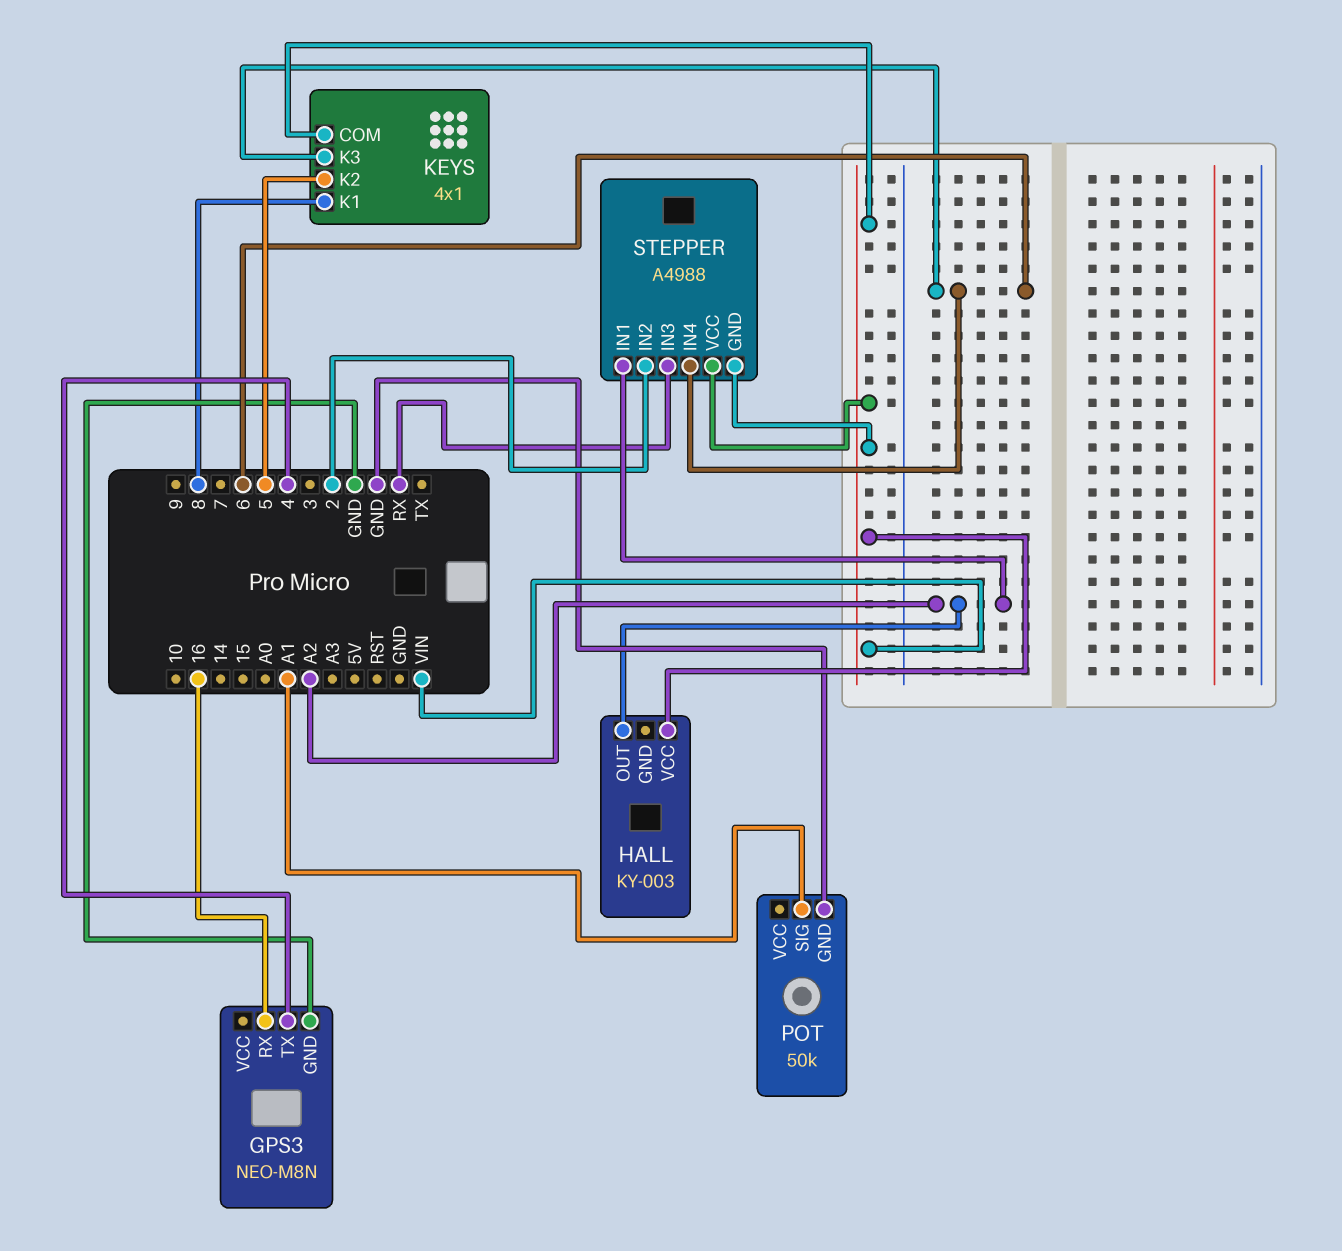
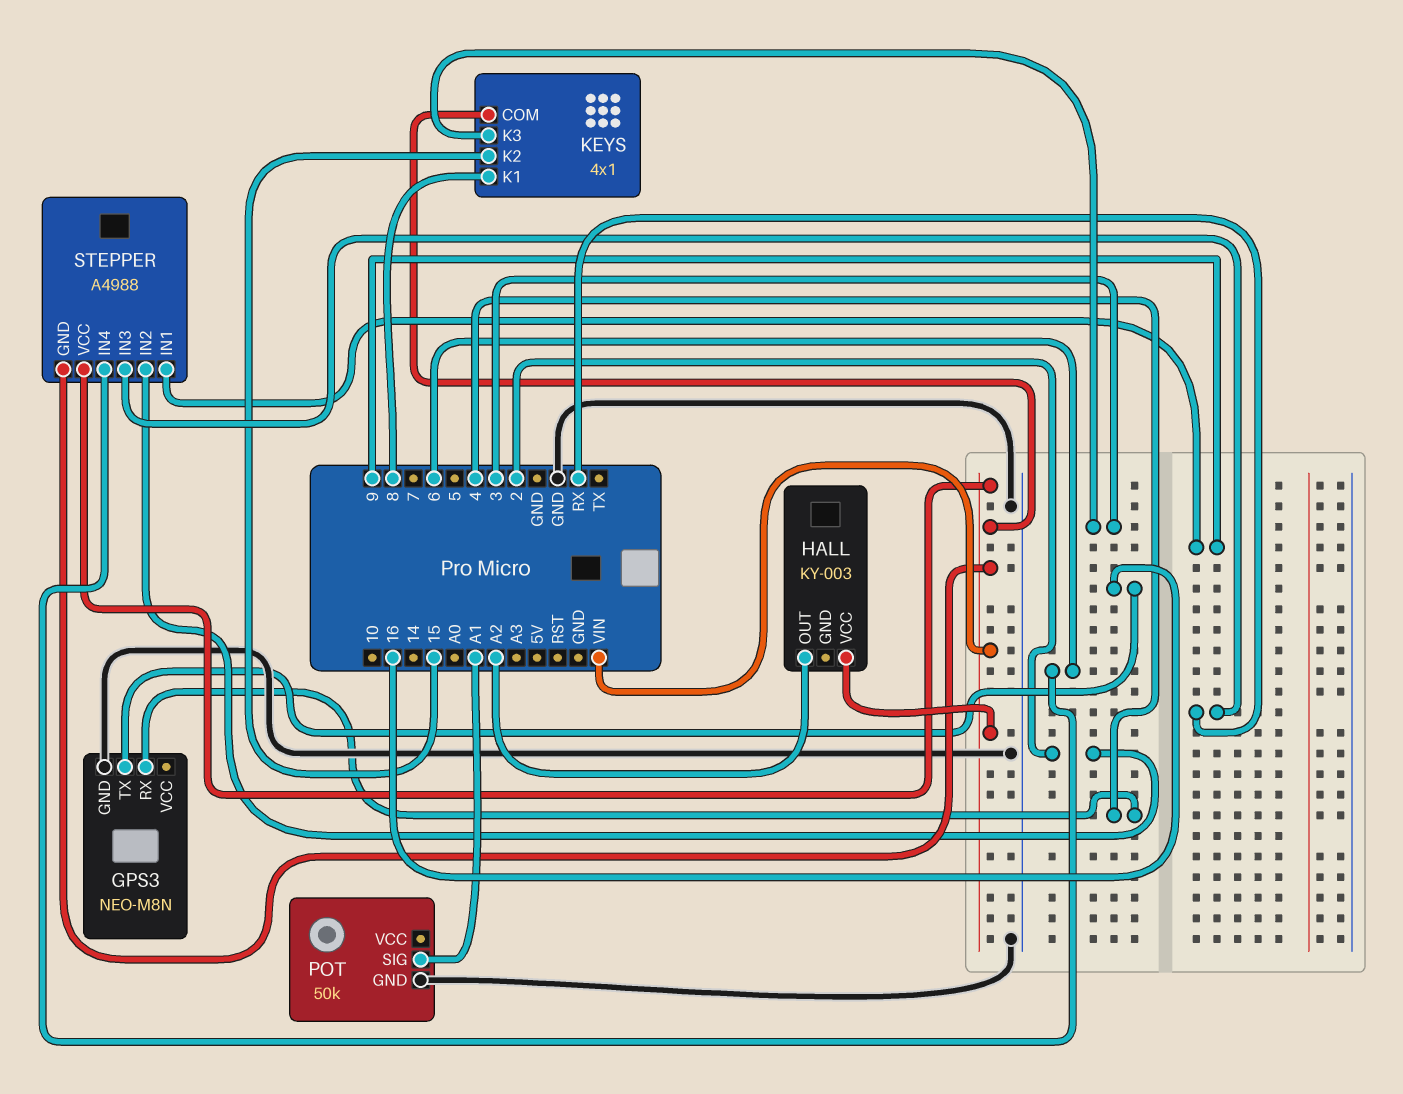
GPS3 pin RX: 16 -> 4
GPS3 pin TX: 4 -> 16
KEYS pin K2: 5 -> 15
KEYS pin K3: 6 -> 3
STEPPER pin IN1: A2 -> 9

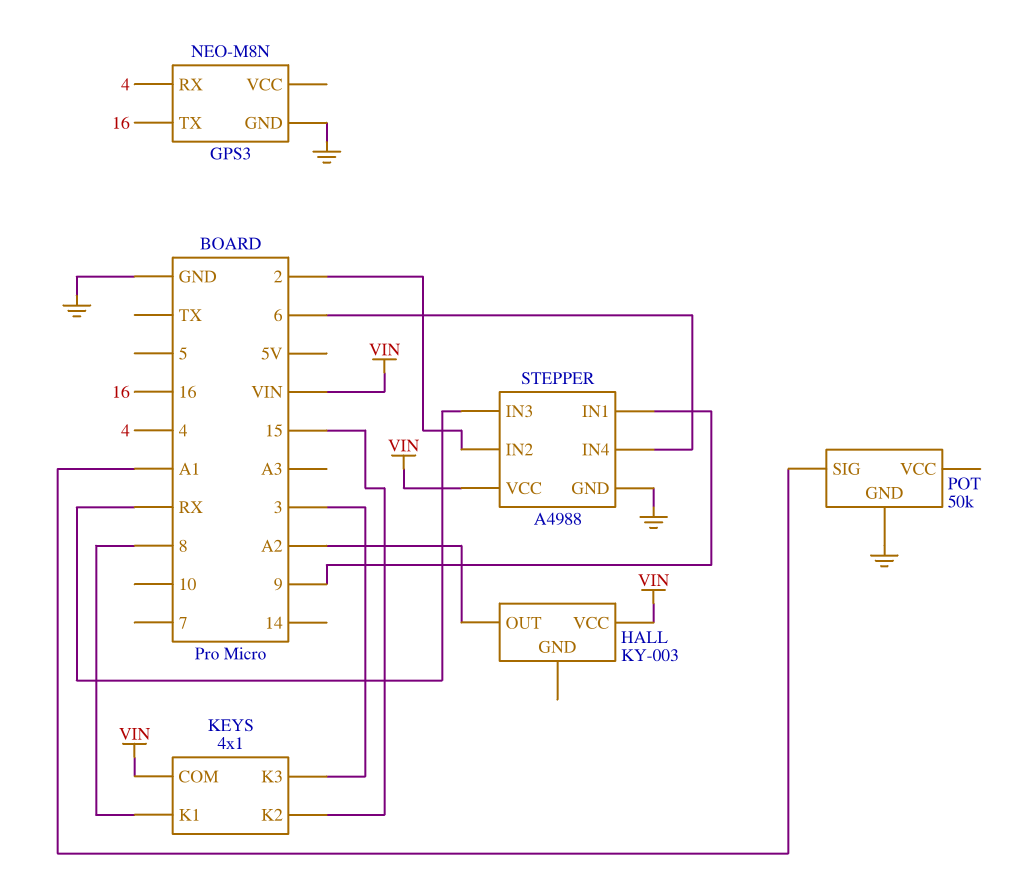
STEPPER pin GND: VIN -> GND

